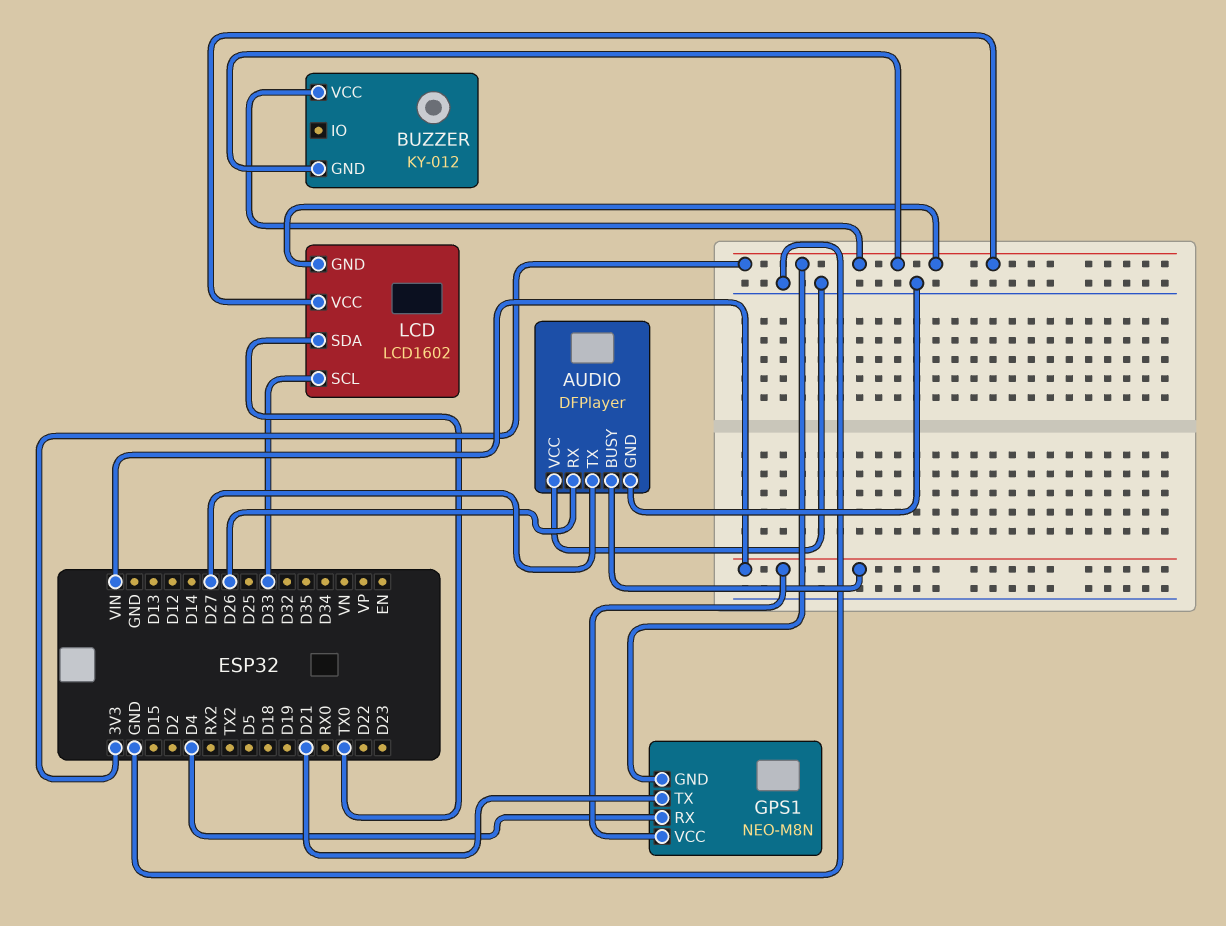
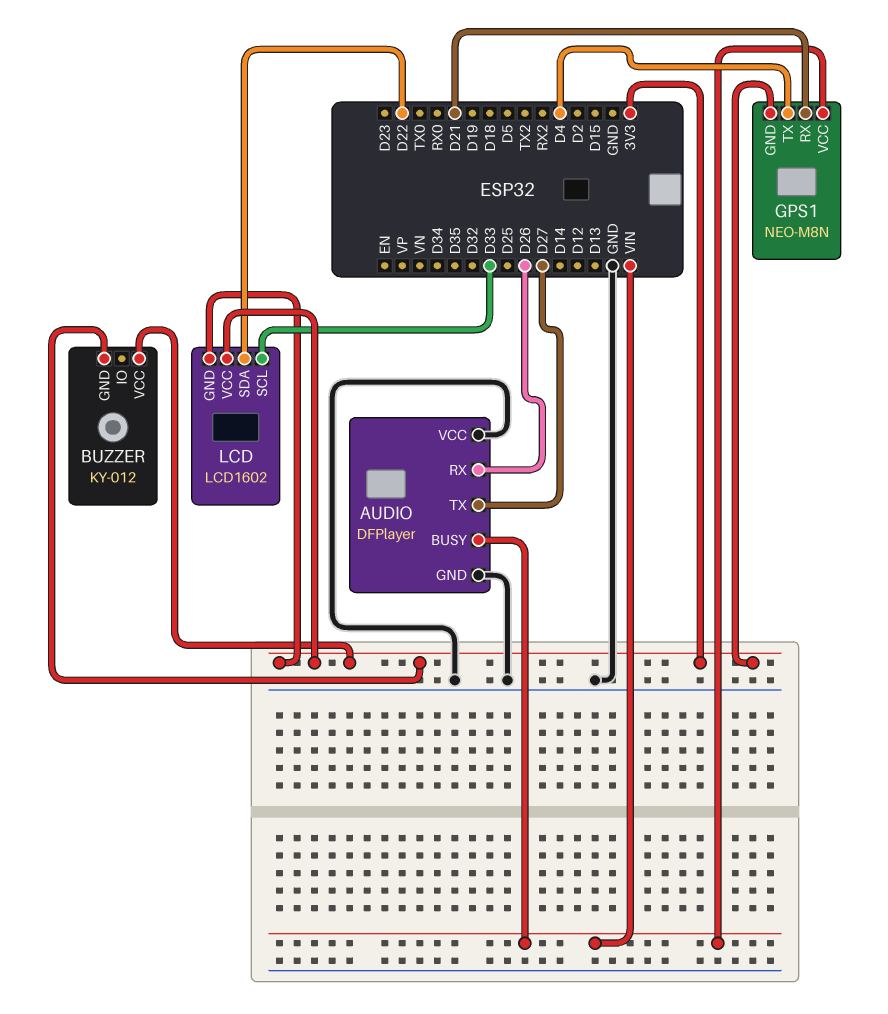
GPS1 pin RX: D4 -> D21
GPS1 pin TX: D21 -> D4
LCD pin SDA: TX0 -> D22

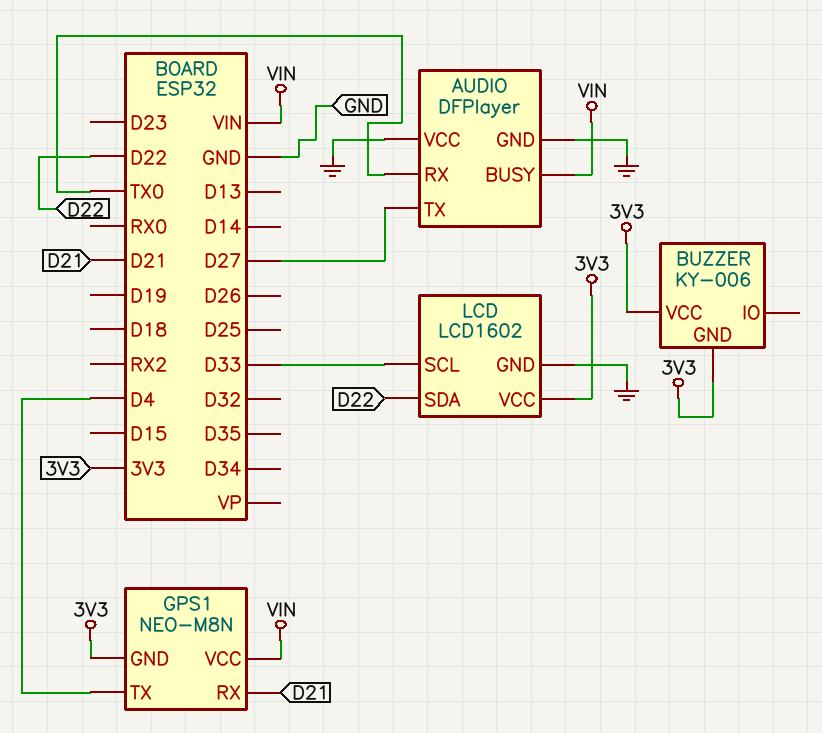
AUDIO pin RX: D26 -> TX0
BUZZER: KY-012 -> KY-006
LCD pin GND: 3V3 -> GND

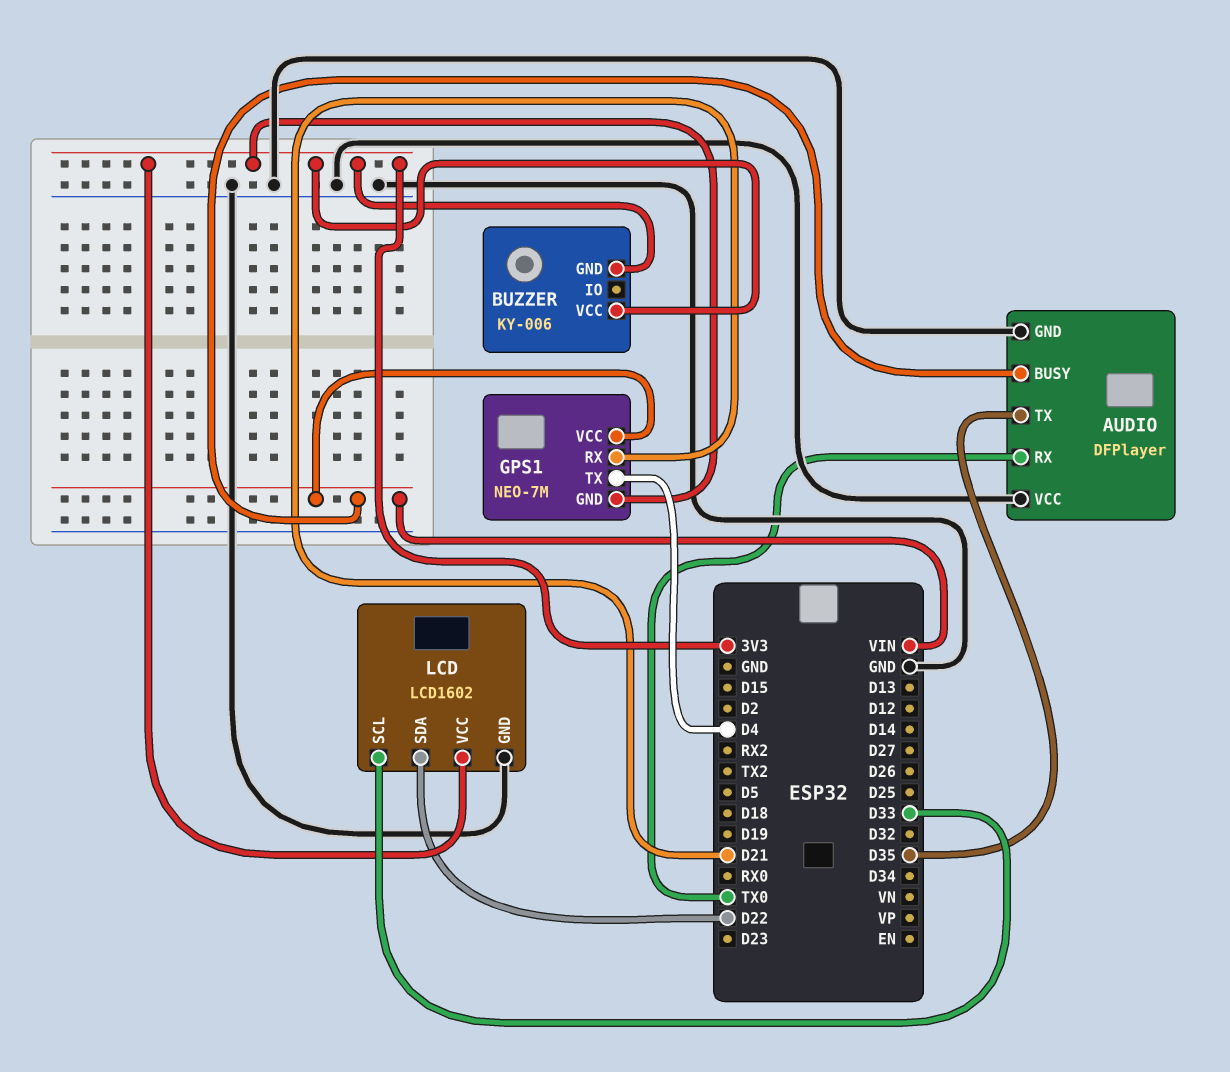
AUDIO pin TX: D27 -> D35
GPS1: NEO-M8N -> NEO-7M

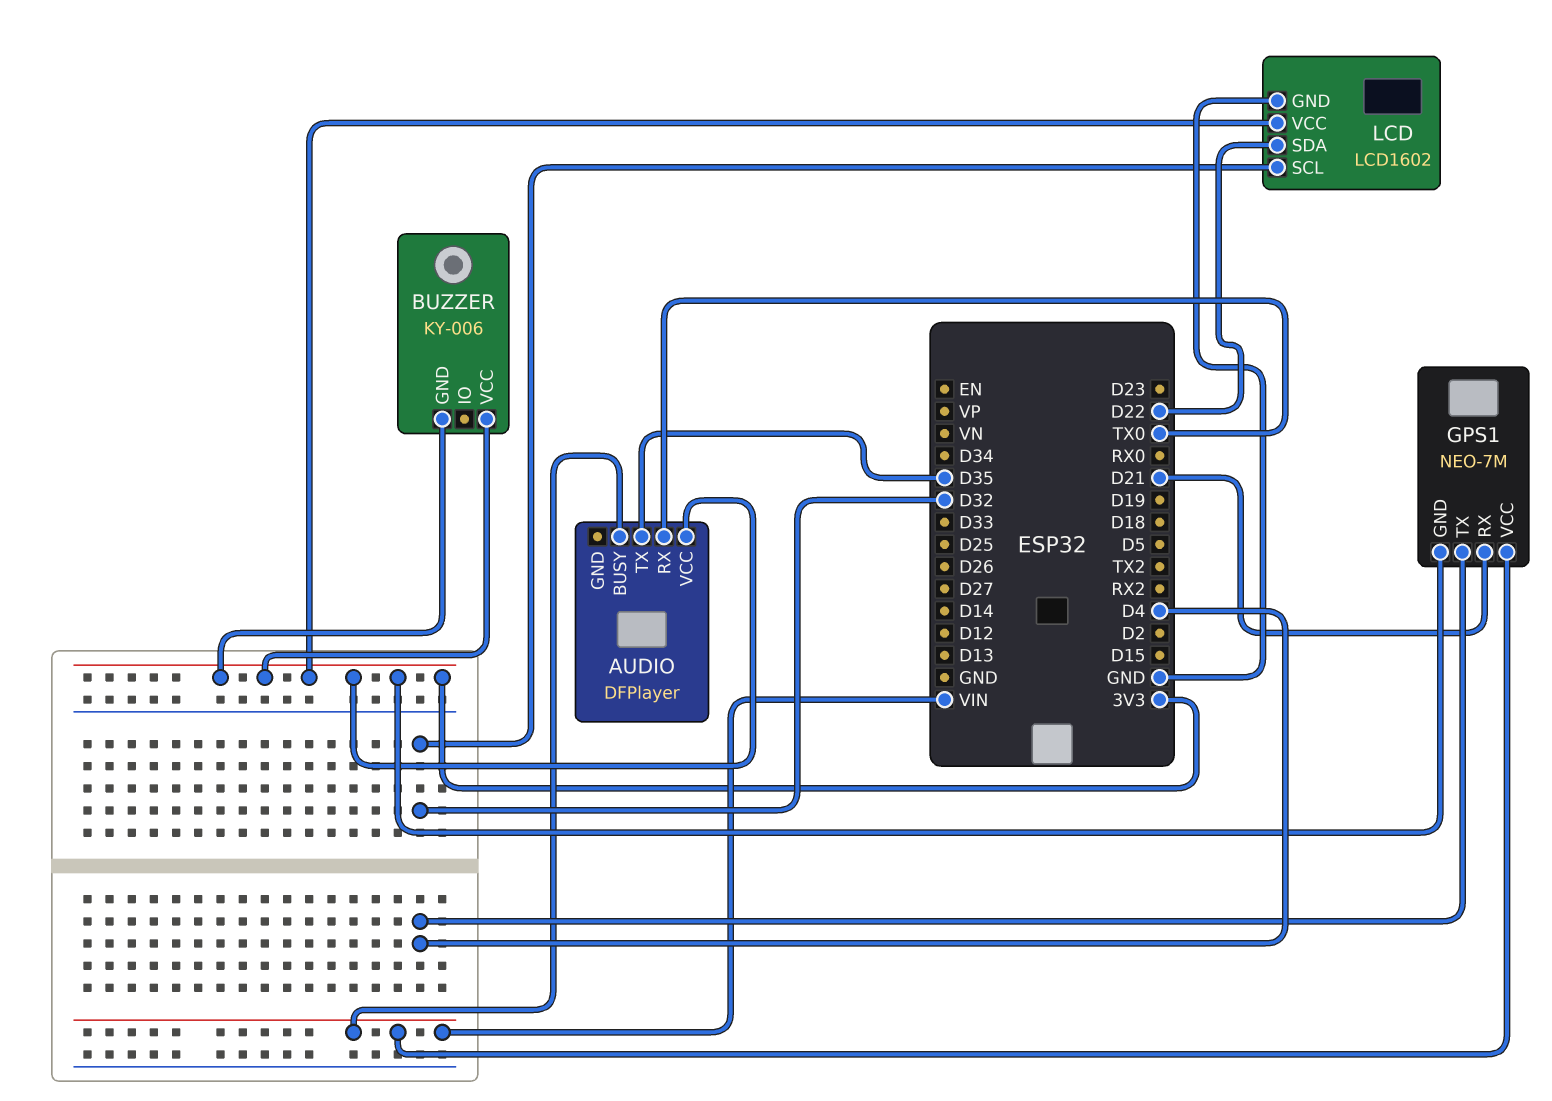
AUDIO pin GND: GND -> none
AUDIO pin VCC: GND -> 3V3
LCD pin SCL: D33 -> D32

